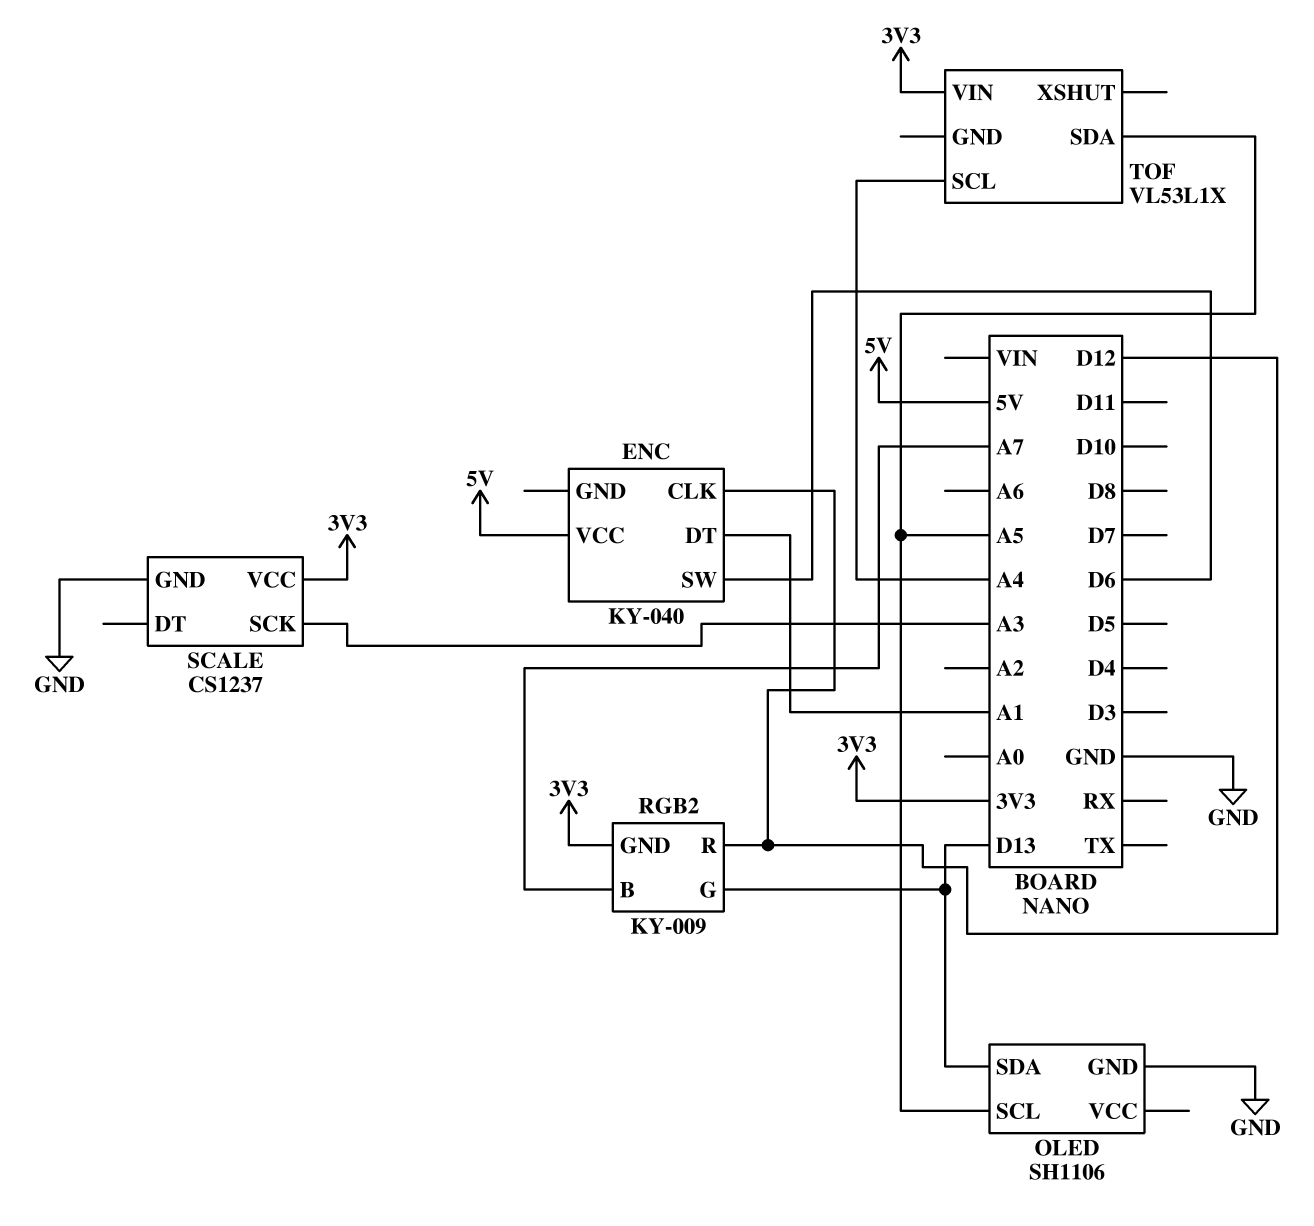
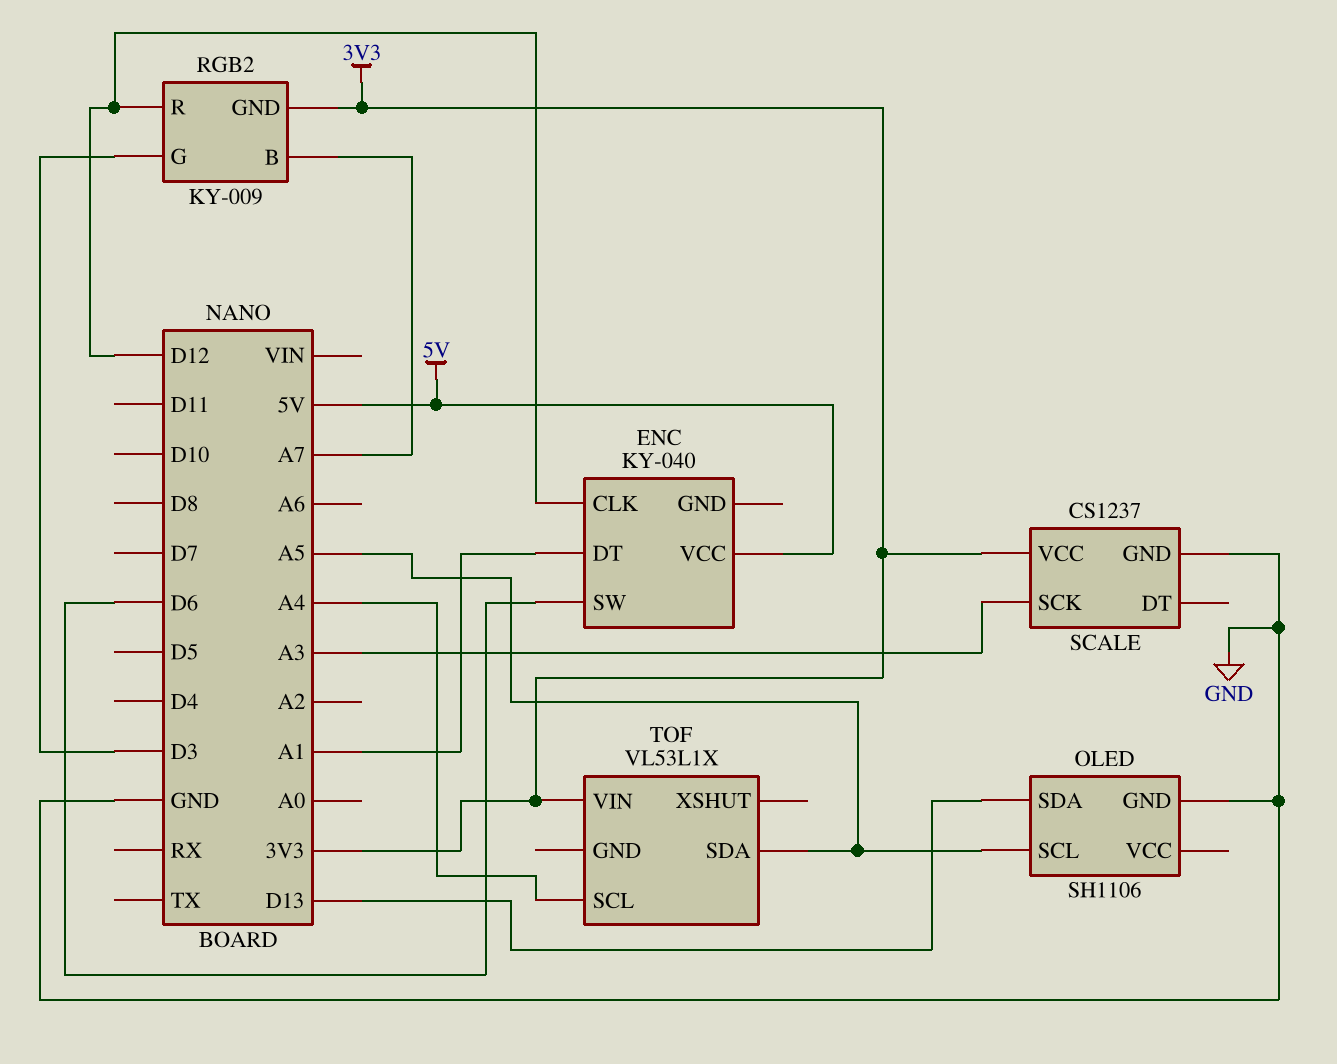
RGB2 pin G: D13 -> D3

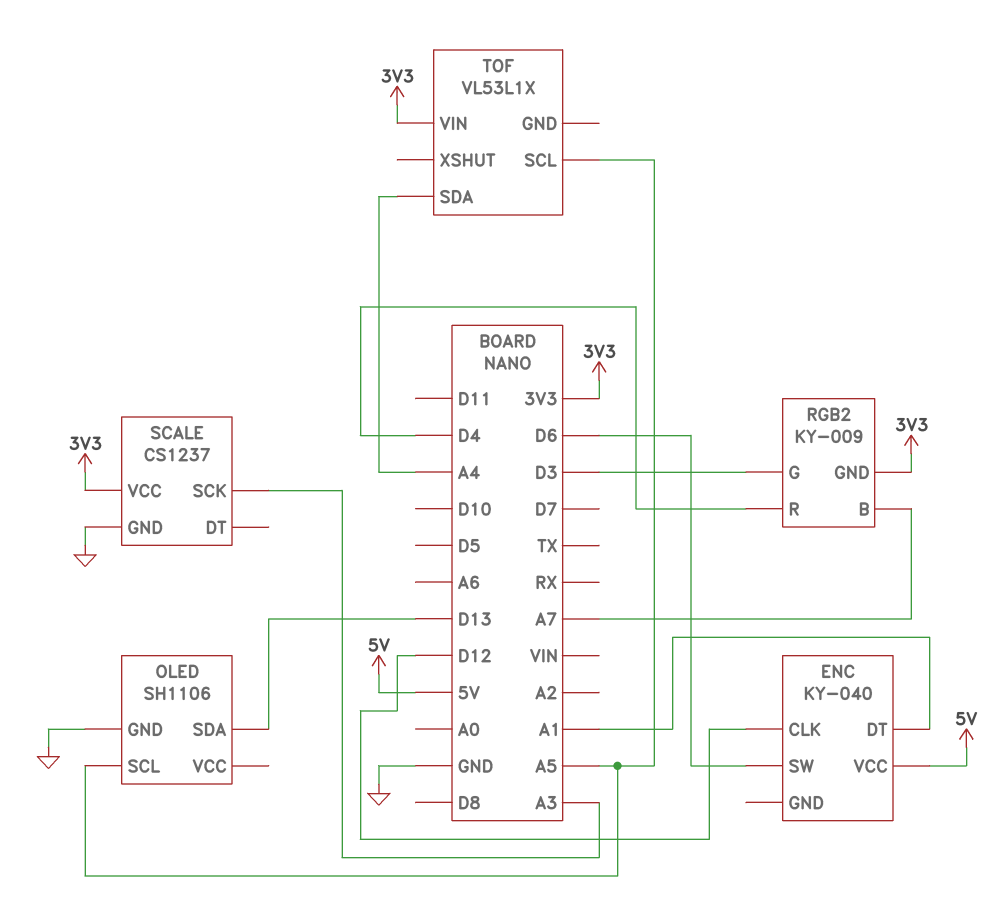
RGB2 pin R: D12 -> D4
TOF pin SCL: A4 -> A5
TOF pin SDA: A5 -> A4

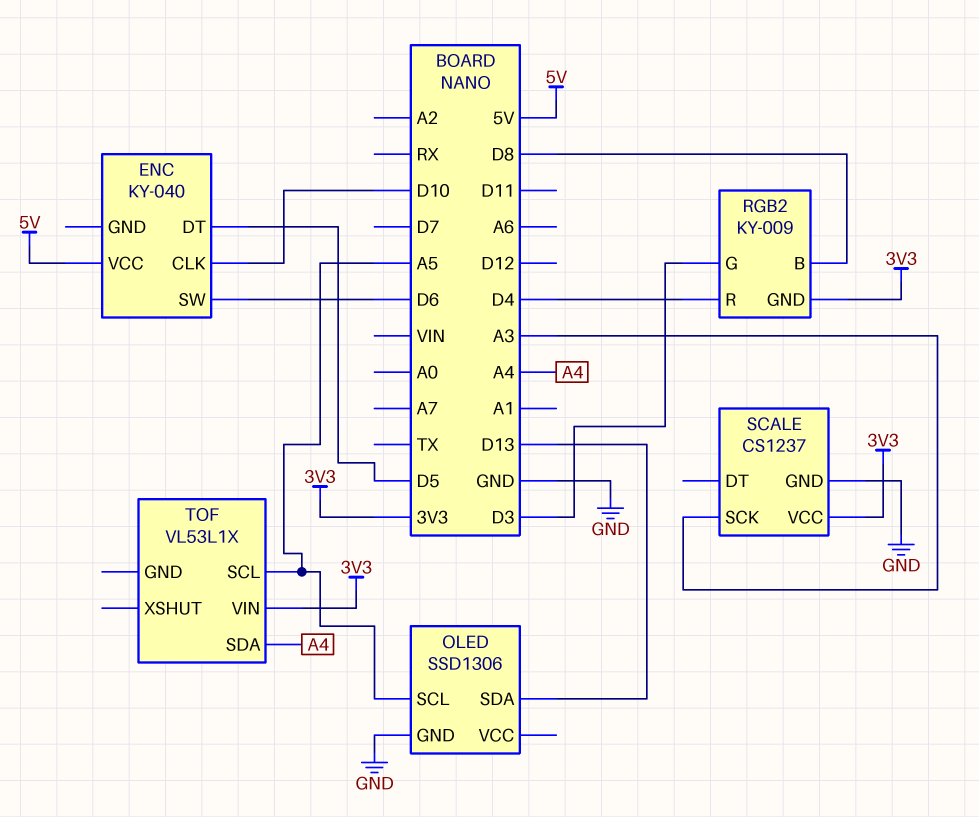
ENC pin CLK: D12 -> D10
ENC pin DT: A1 -> D5
OLED: SH1106 -> SSD1306
RGB2 pin B: A7 -> D8

